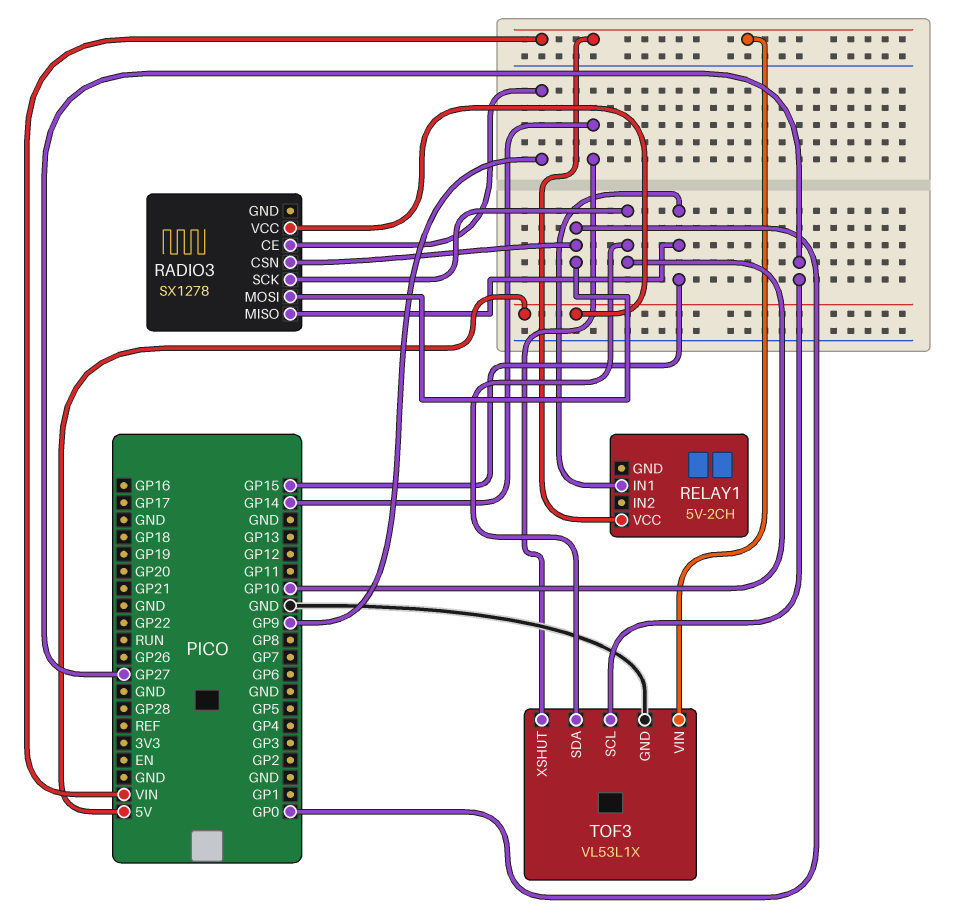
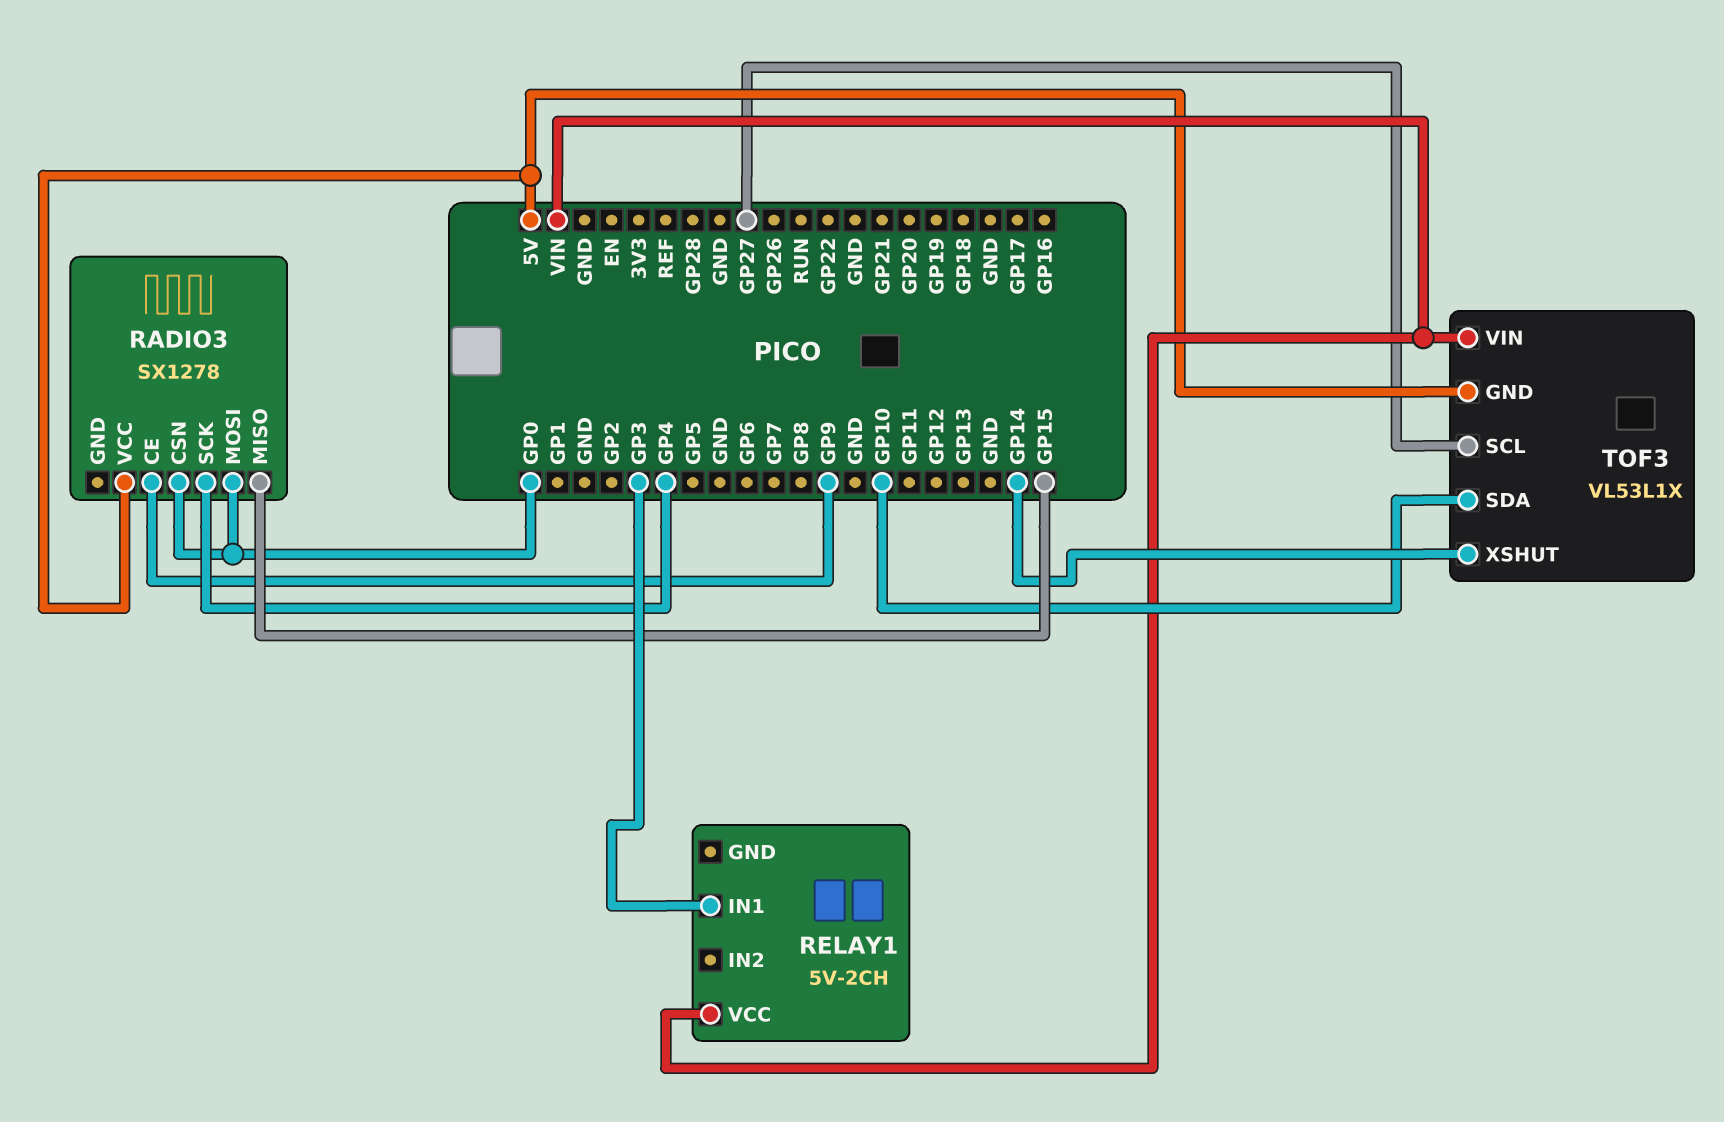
RADIO3 pin SCK: GP10 -> GP4
RELAY1 pin IN1: GP15 -> GP3
TOF3 pin GND: GND -> 5V

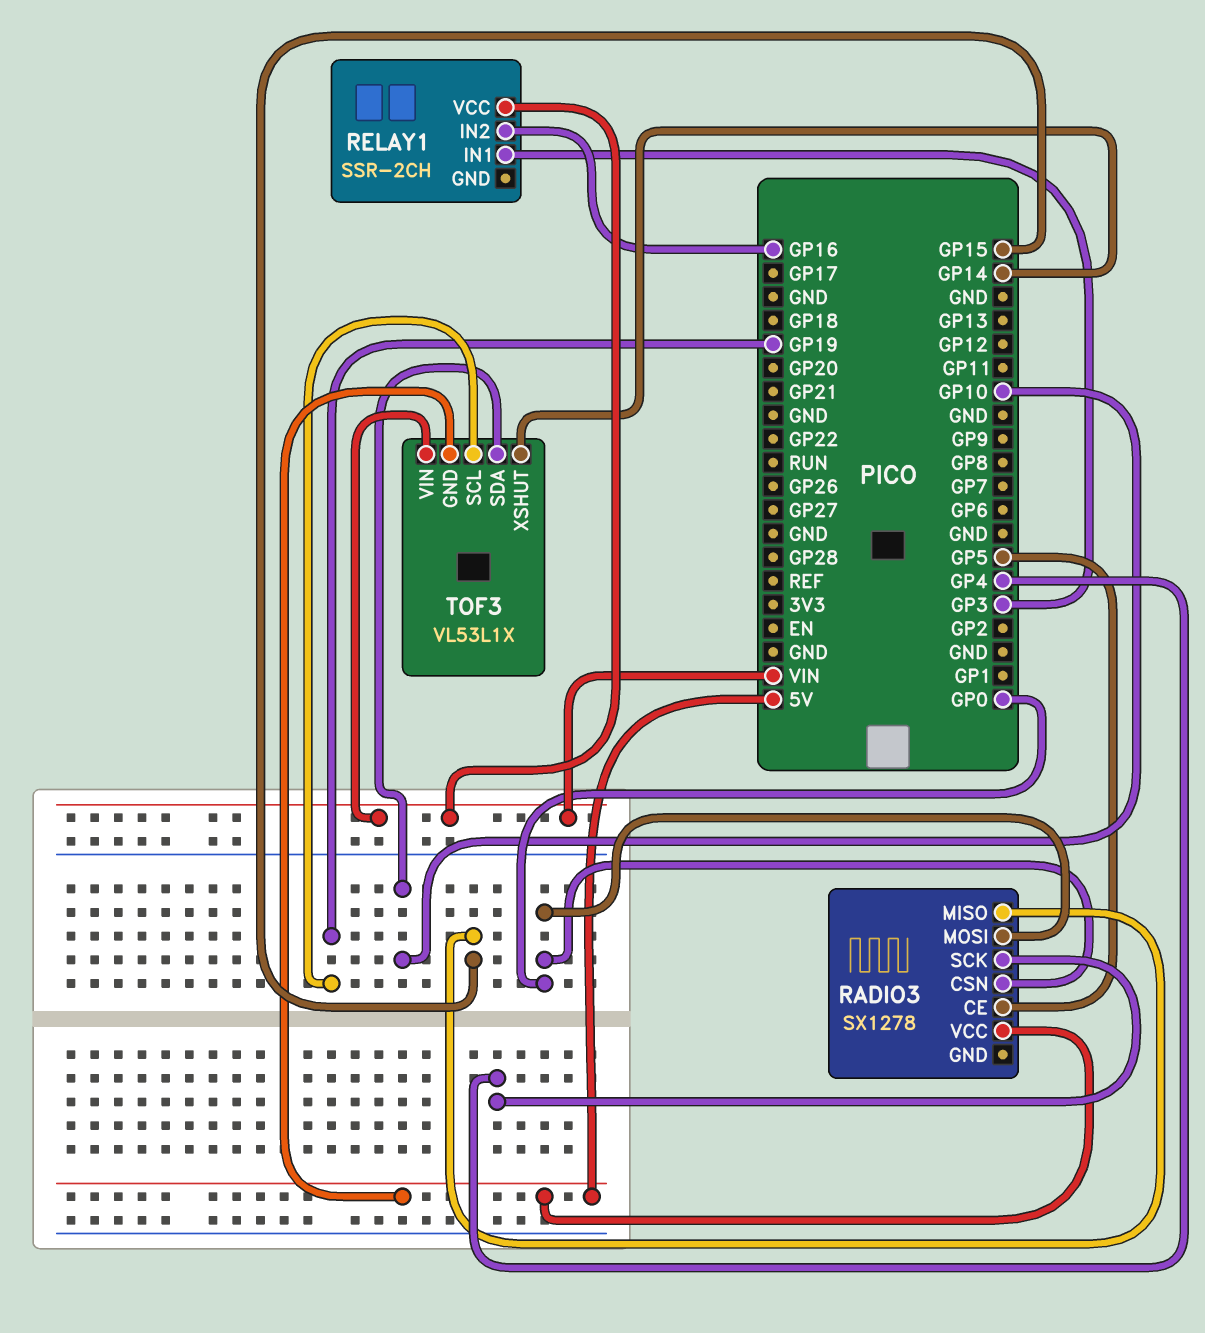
RADIO3 pin CE: GP9 -> GP5
RELAY1: 5V-2CH -> SSR-2CH
RELAY1 pin IN2: none -> GP16
TOF3 pin SCL: GP27 -> GP19

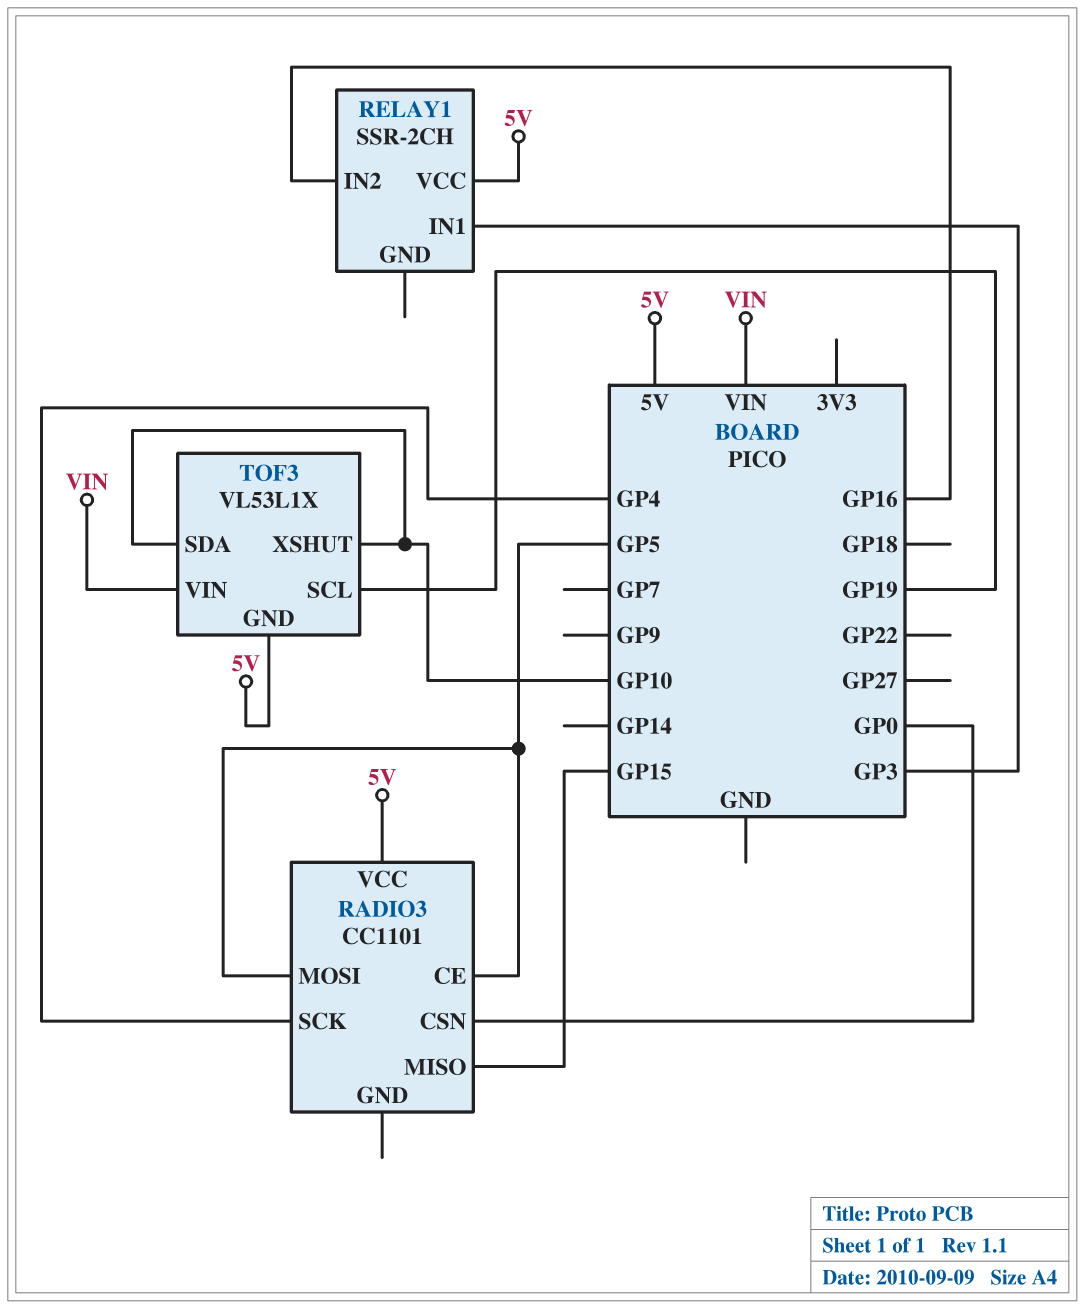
RADIO3: SX1278 -> CC1101
RADIO3 pin MOSI: GP0 -> GP5
RELAY1 pin VCC: VIN -> 5V
TOF3 pin XSHUT: GP14 -> GP10

